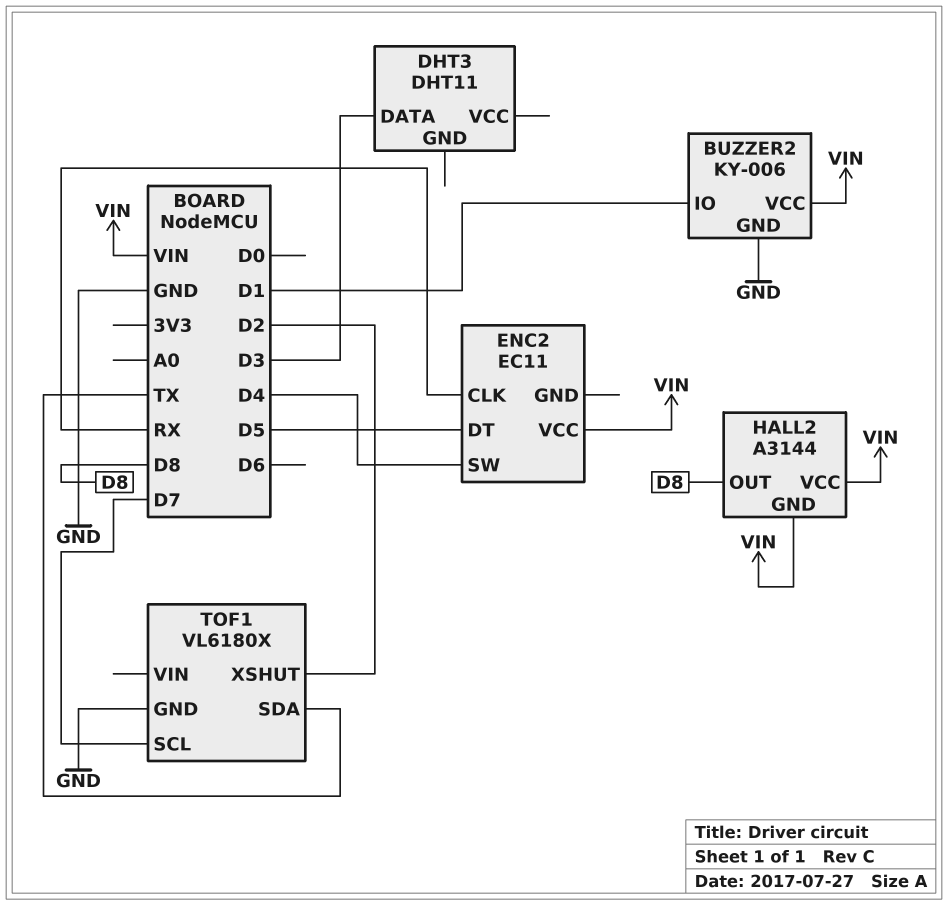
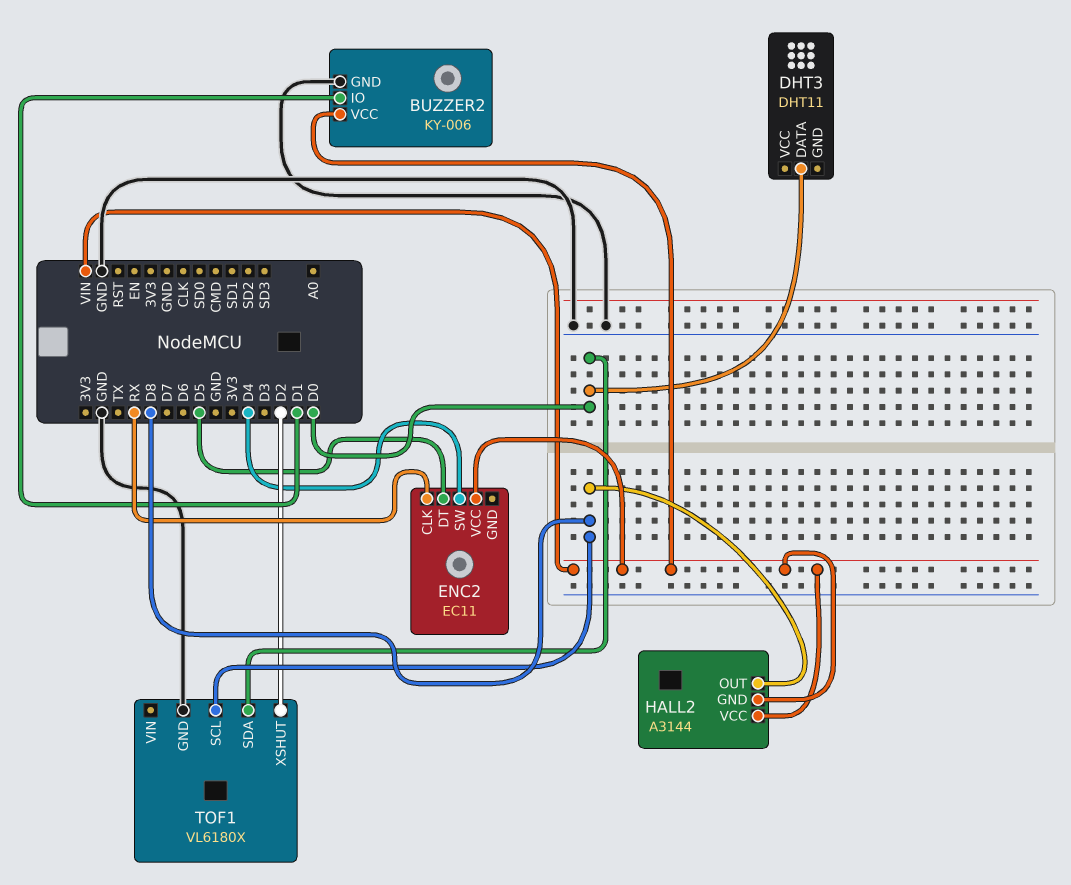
DHT3 pin DATA: D3 -> D0
TOF1 pin SCL: D7 -> D8
TOF1 pin SDA: TX -> D0

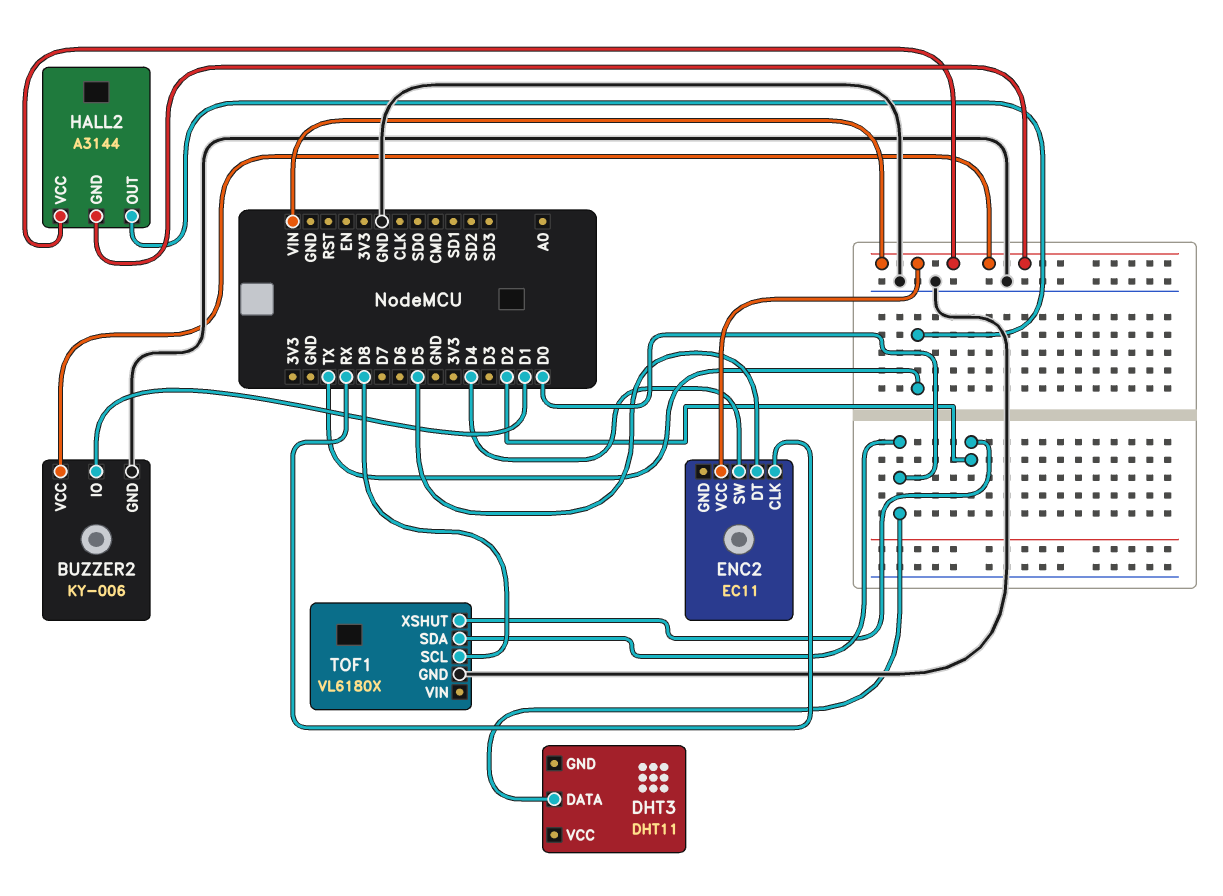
HALL2 pin OUT: D8 -> TX

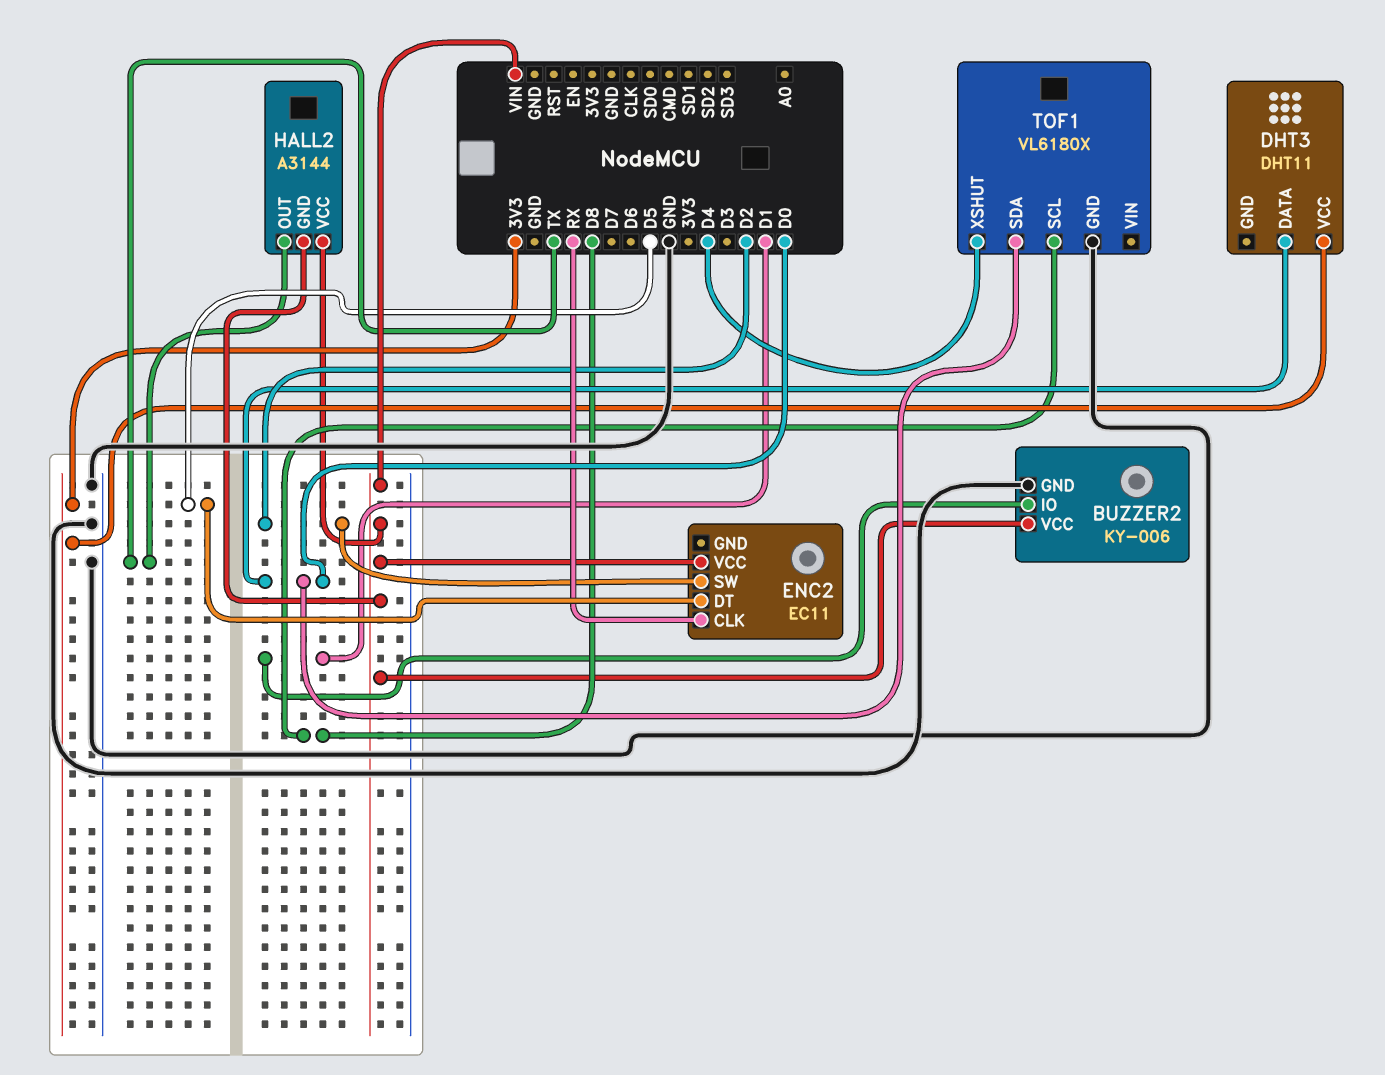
DHT3 pin VCC: none -> 3V3
ENC2 pin SW: D4 -> D2
TOF1 pin XSHUT: D2 -> D4

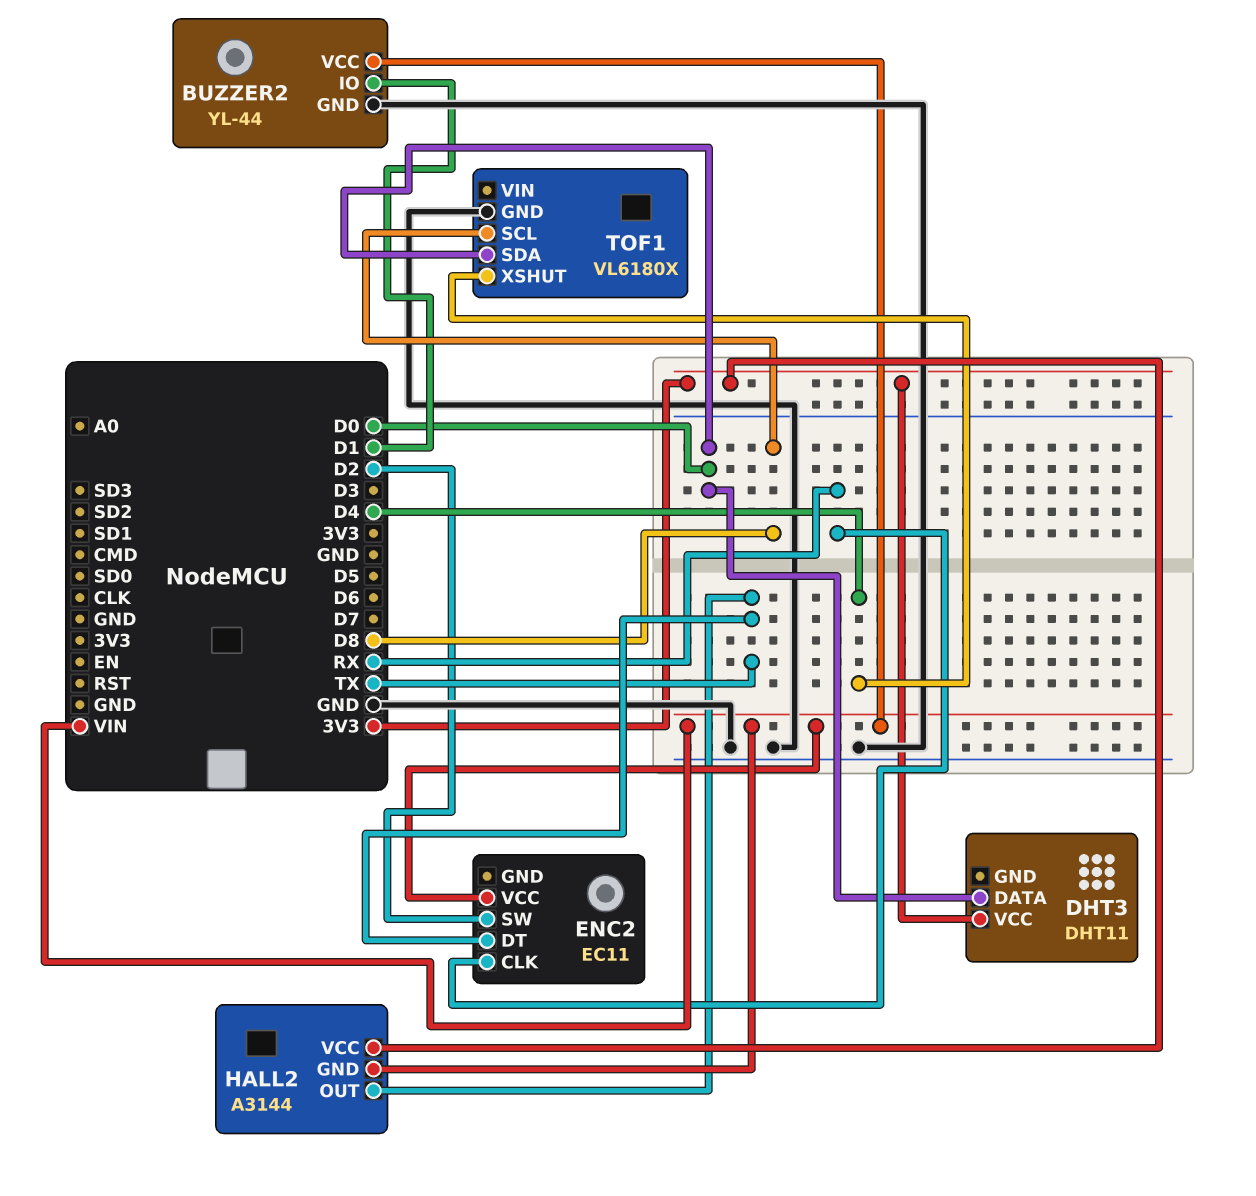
BUZZER2: KY-006 -> YL-44
ENC2 pin DT: D5 -> TX
HALL2 pin VCC: VIN -> 3V3

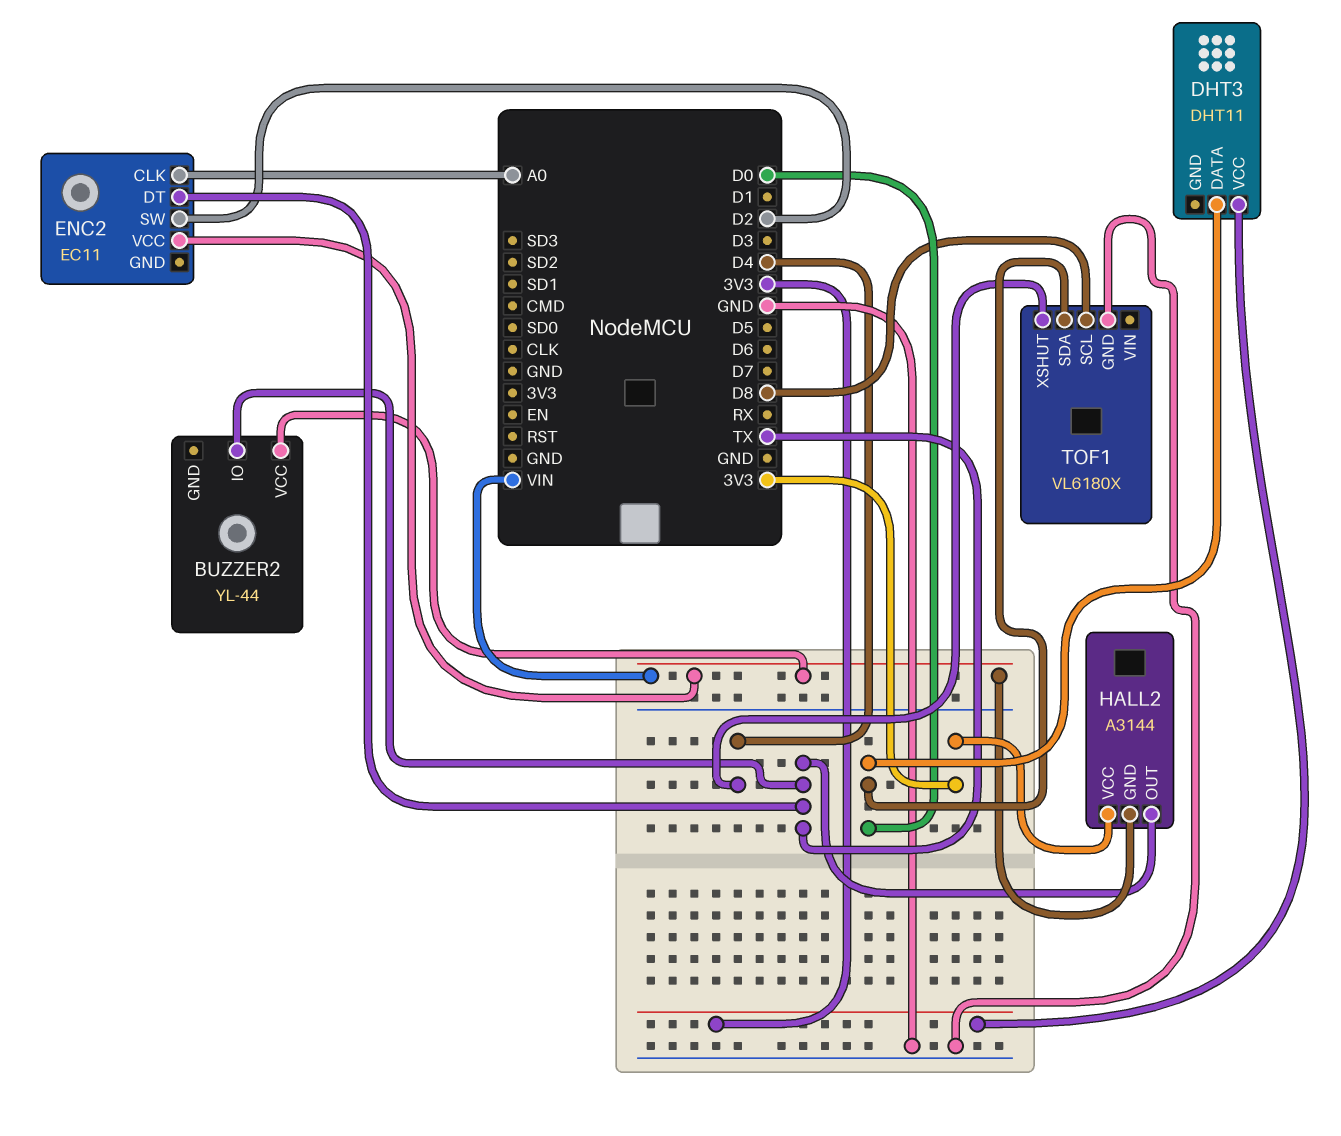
BUZZER2 pin GND: GND -> none
BUZZER2 pin IO: D1 -> TX
ENC2 pin CLK: RX -> A0

